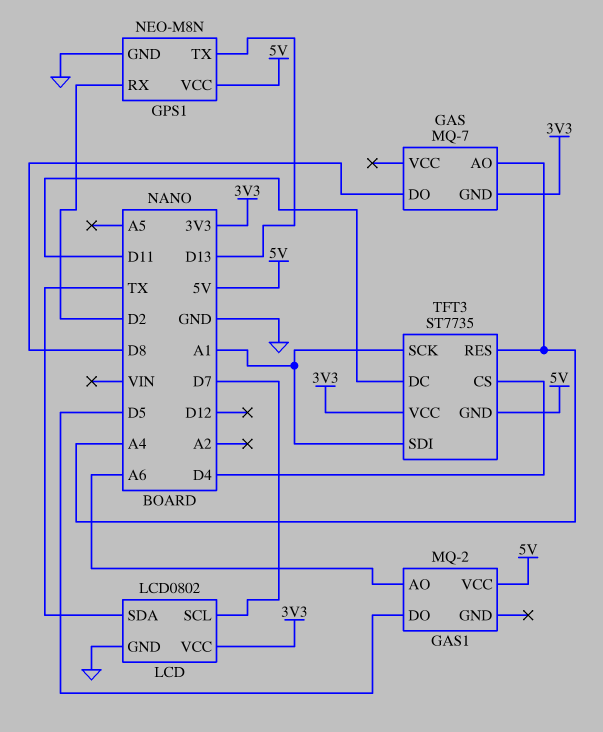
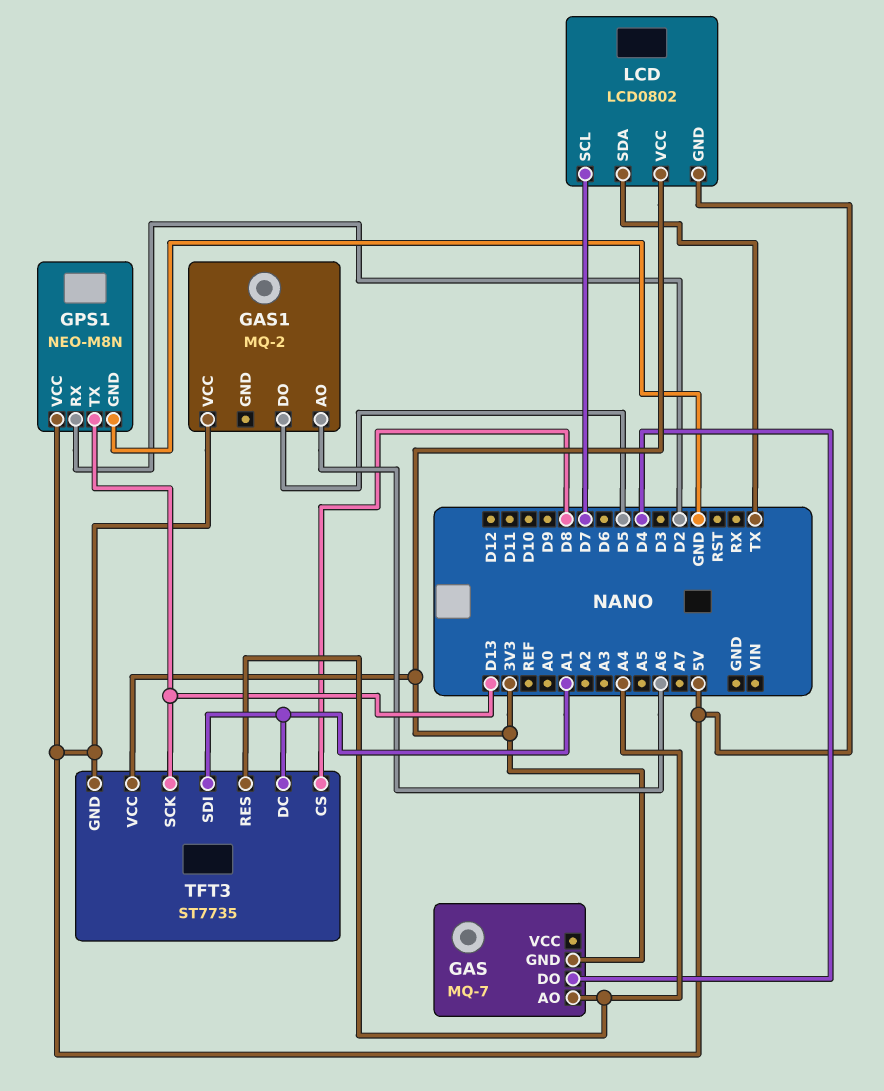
GAS pin DO: D8 -> D4
LCD pin GND: GND -> 5V
TFT3 pin CS: D4 -> D8
TFT3 pin DC: D11 -> A1
TFT3 pin SCK: A1 -> D13

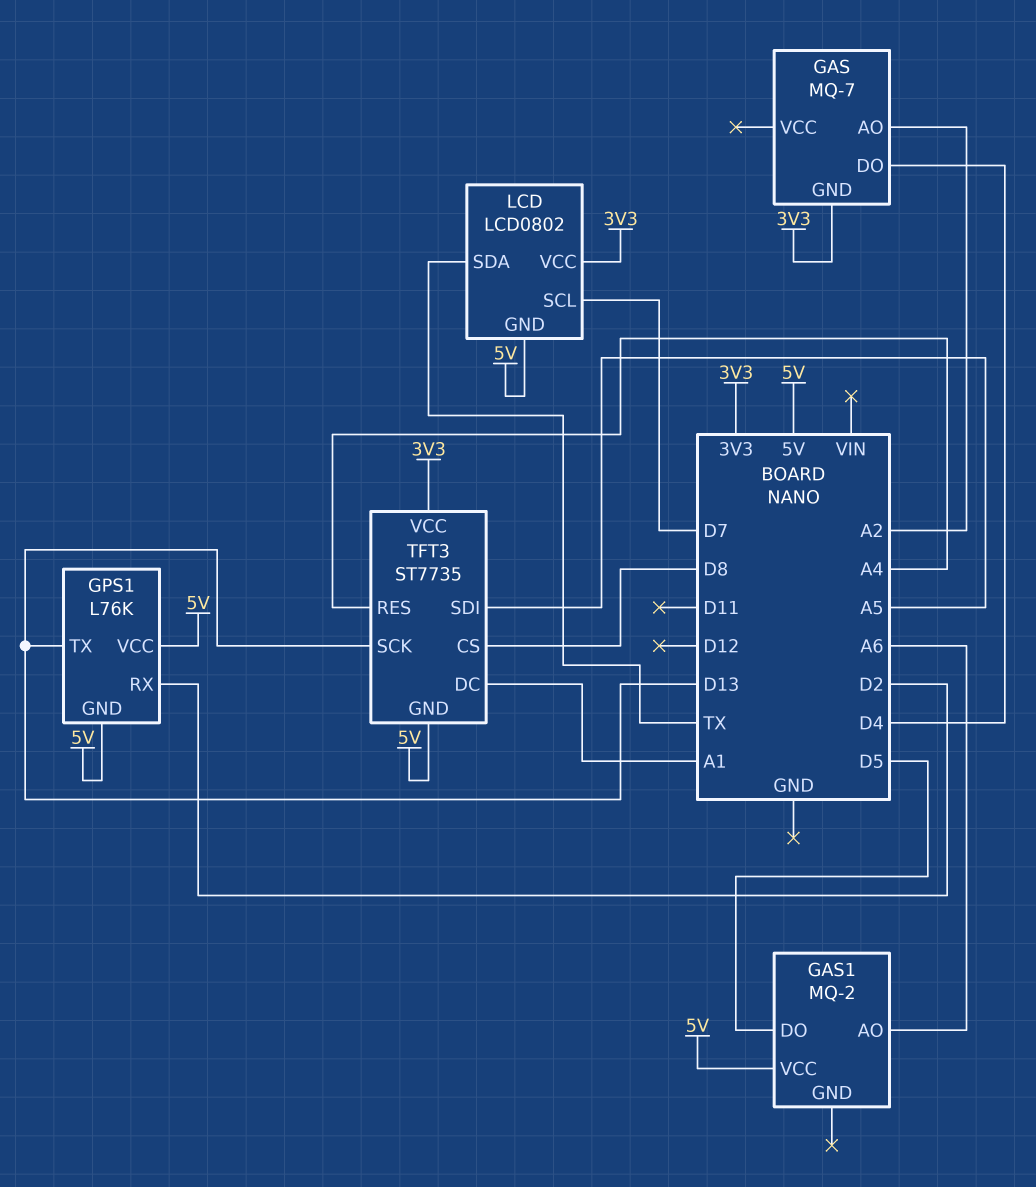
GAS pin AO: A4 -> A2
GPS1: NEO-M8N -> L76K
GPS1 pin GND: GND -> 5V
TFT3 pin SDI: A1 -> A5

